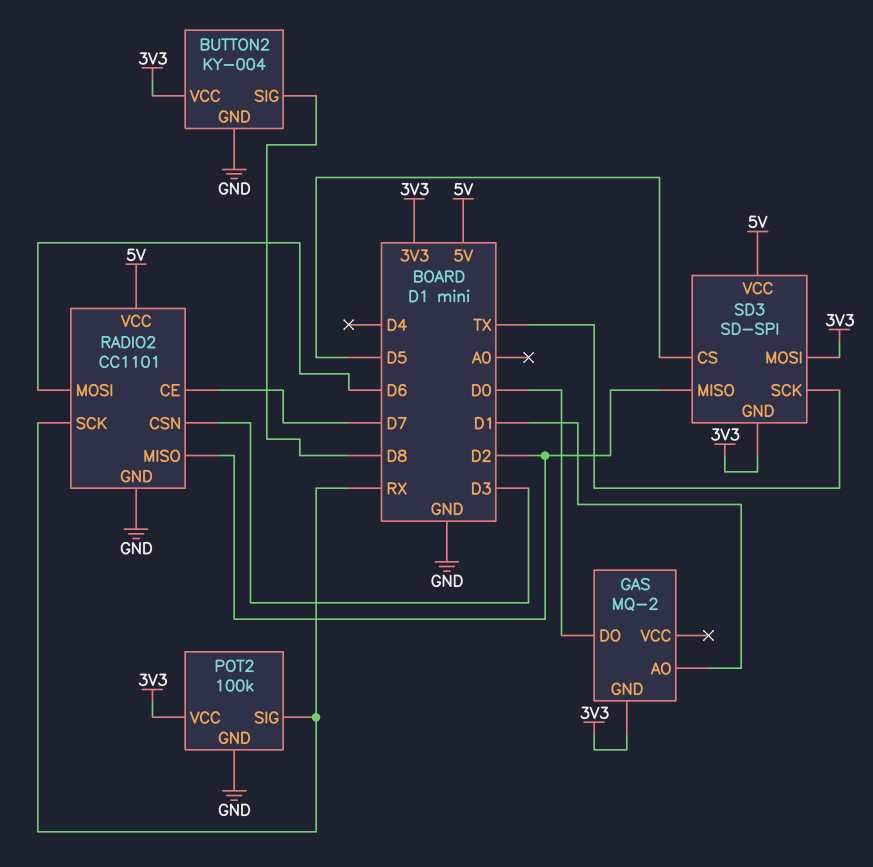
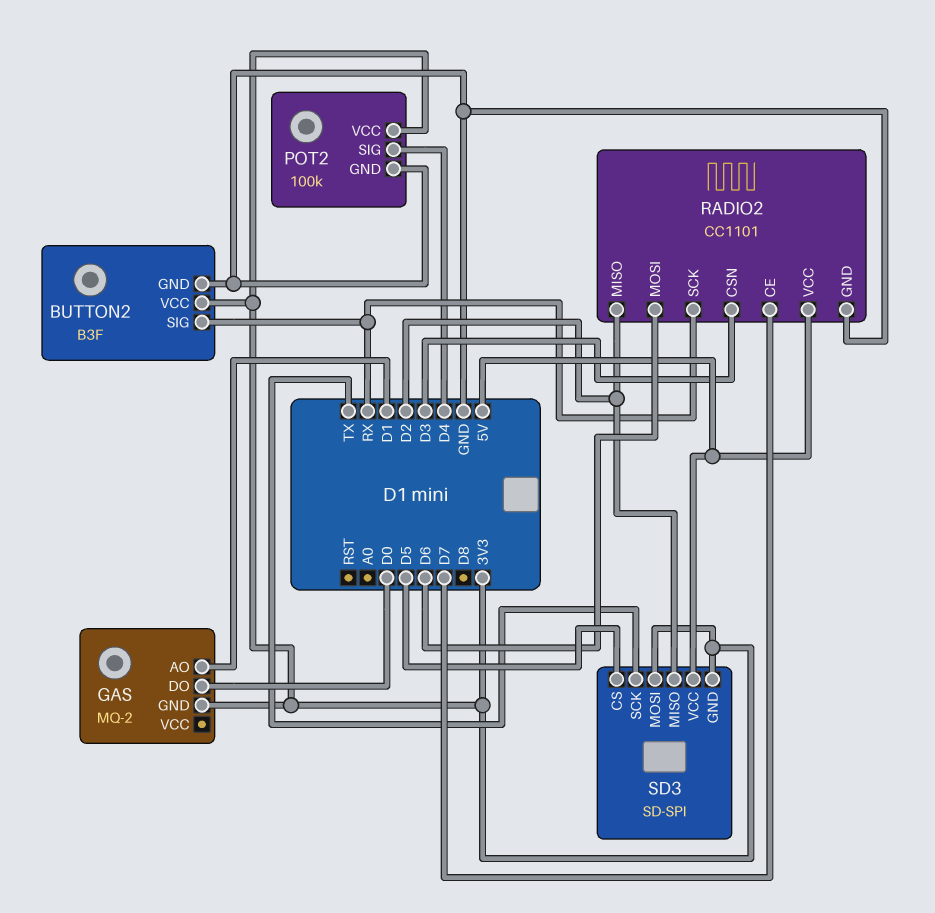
BUTTON2: KY-004 -> B3F
BUTTON2 pin SIG: D8 -> RX
POT2 pin SIG: RX -> D4

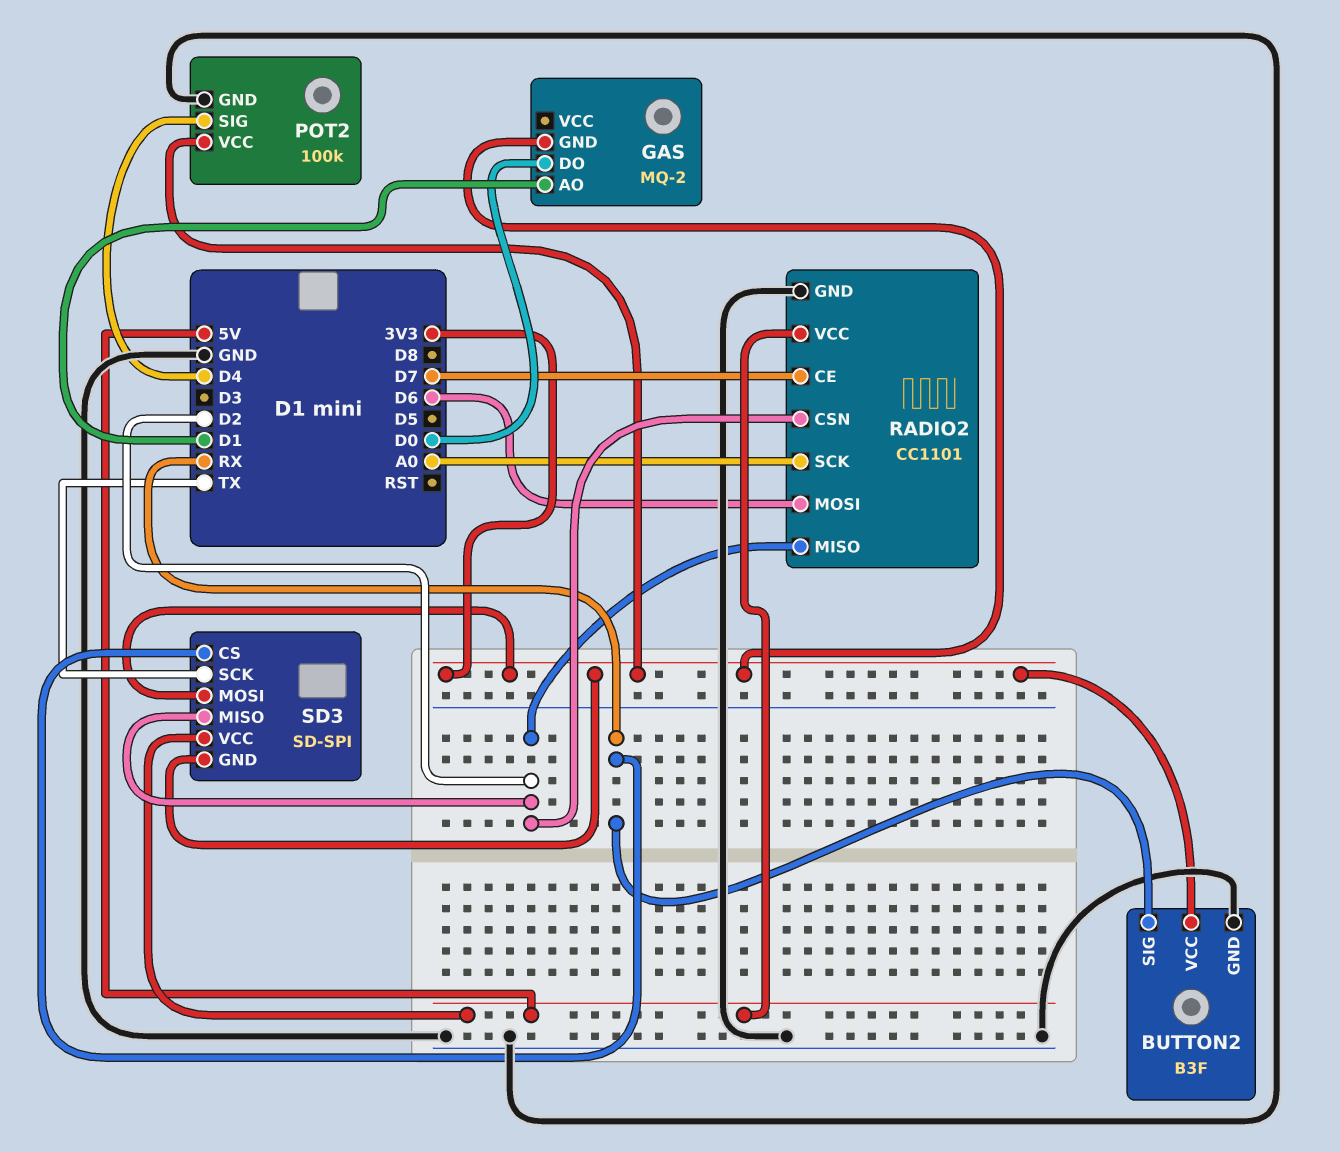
RADIO2 pin CSN: D3 -> D2
RADIO2 pin SCK: RX -> A0
SD3 pin CS: D5 -> RX

